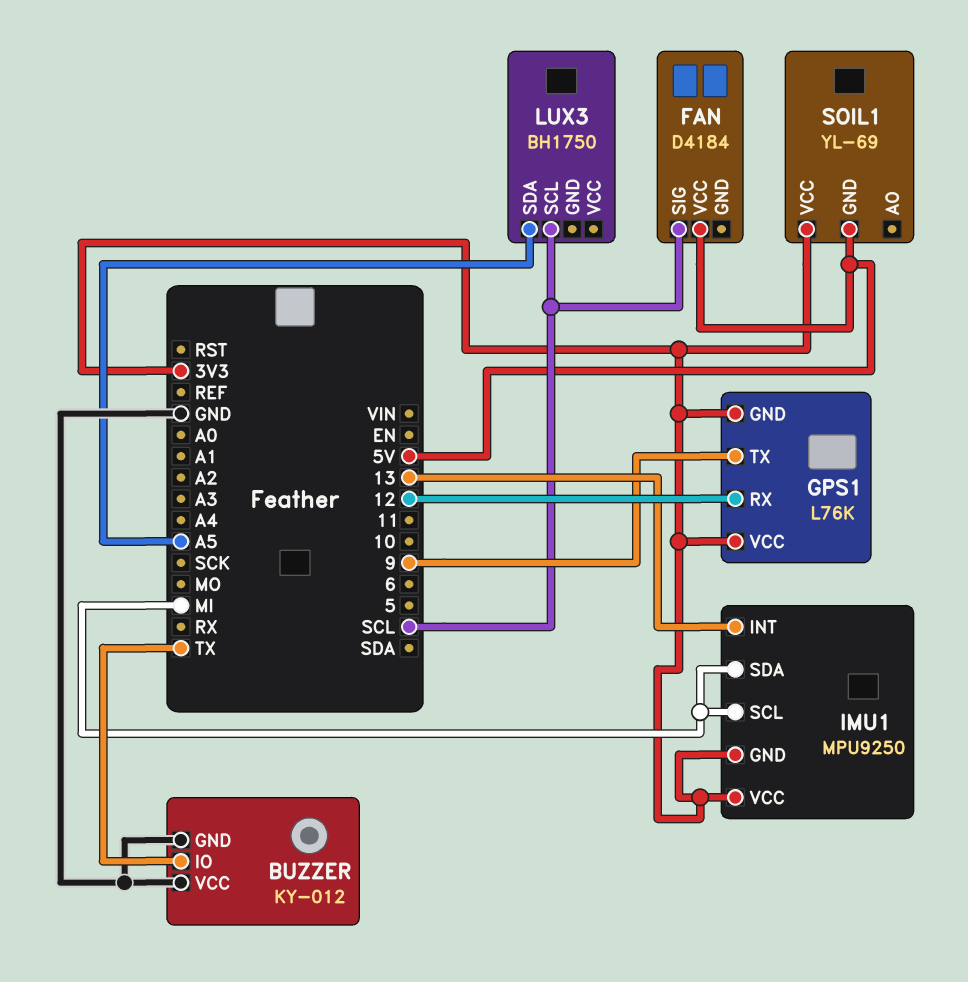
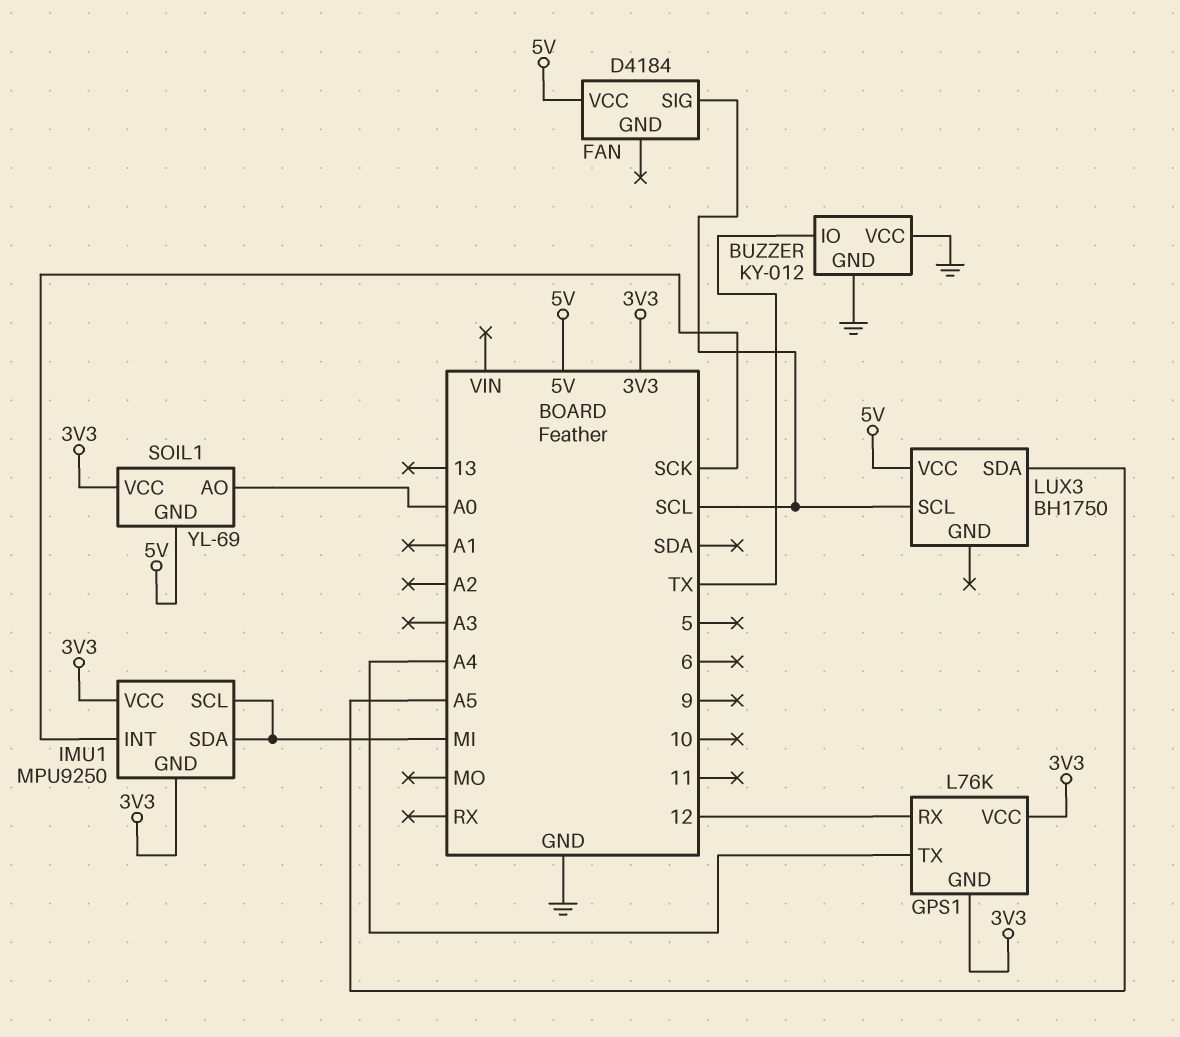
GPS1 pin TX: 9 -> A4
IMU1 pin INT: 13 -> SCK
LUX3 pin VCC: none -> 5V
SOIL1 pin AO: none -> A0

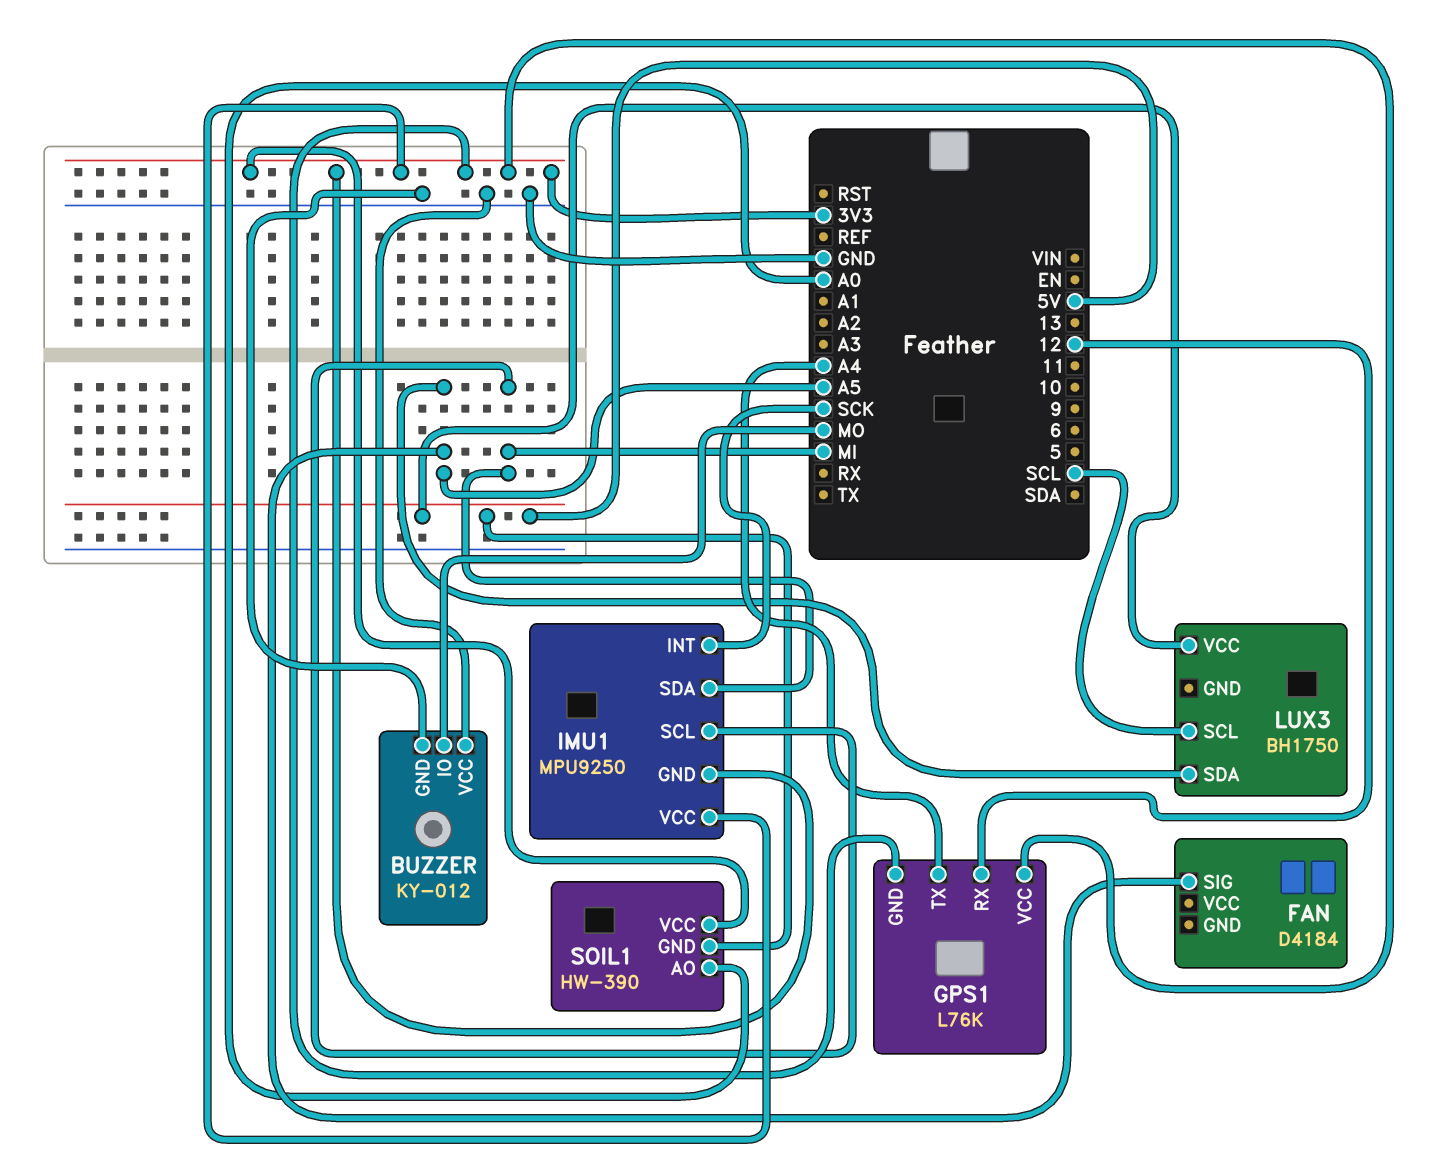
BUZZER pin IO: TX -> MO
FAN pin SIG: SCL -> A5
FAN pin VCC: 5V -> none
SOIL1: YL-69 -> HW-390

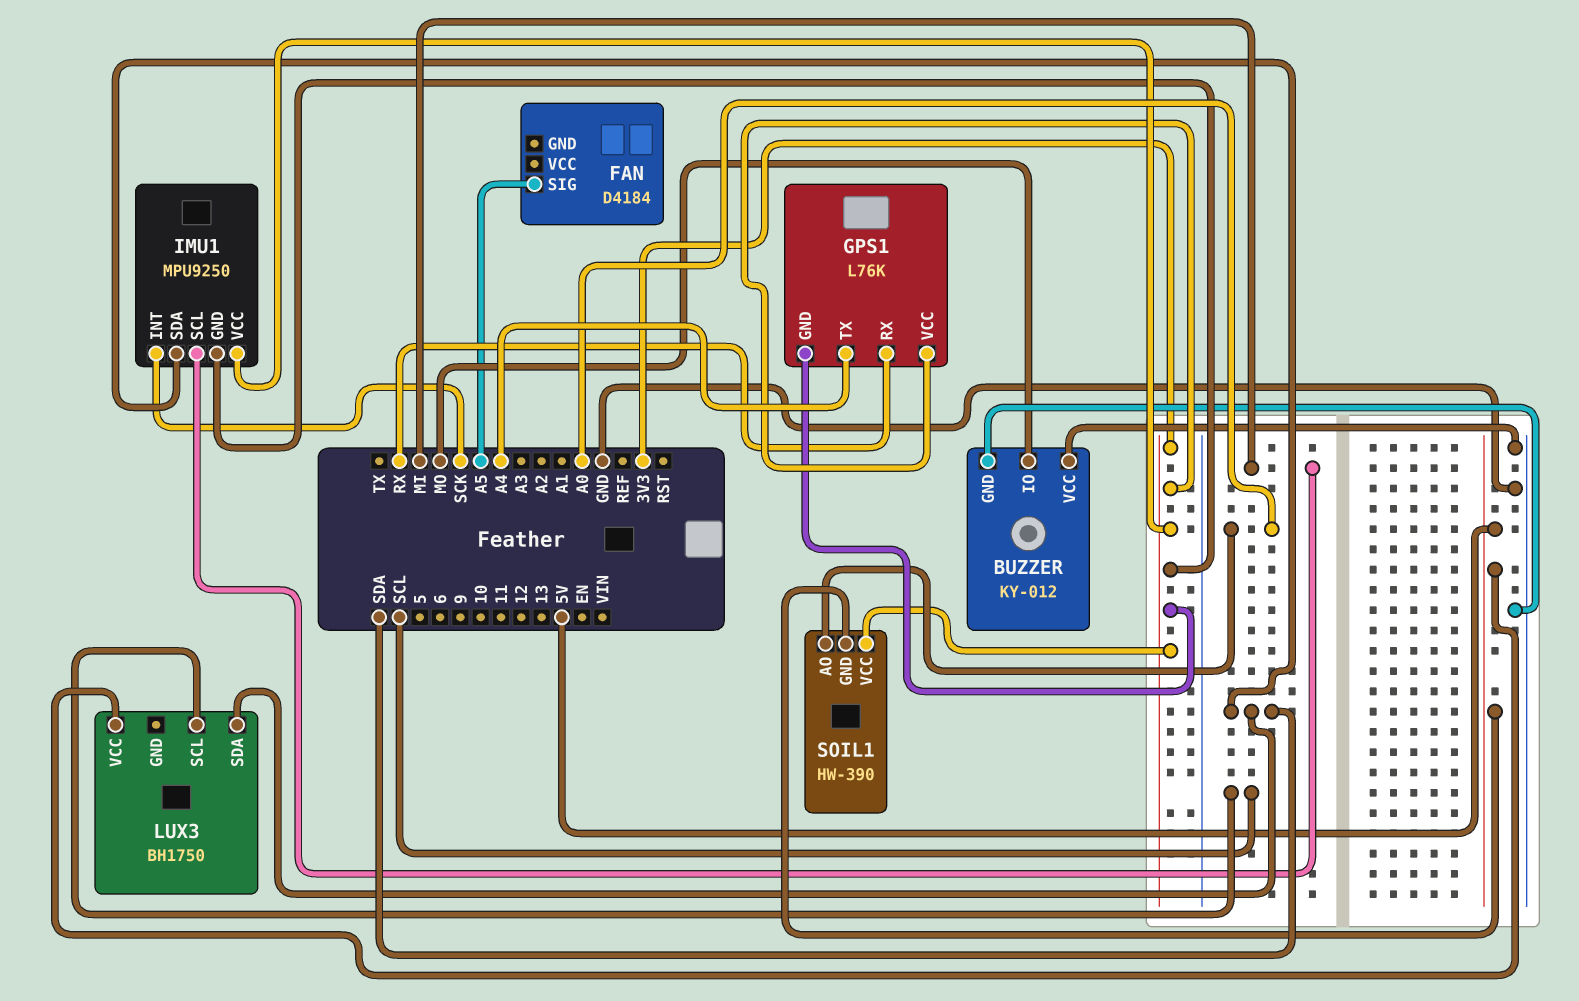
GPS1 pin RX: 12 -> RX
IMU1 pin SDA: MI -> SDA
LUX3 pin SDA: A5 -> SDA

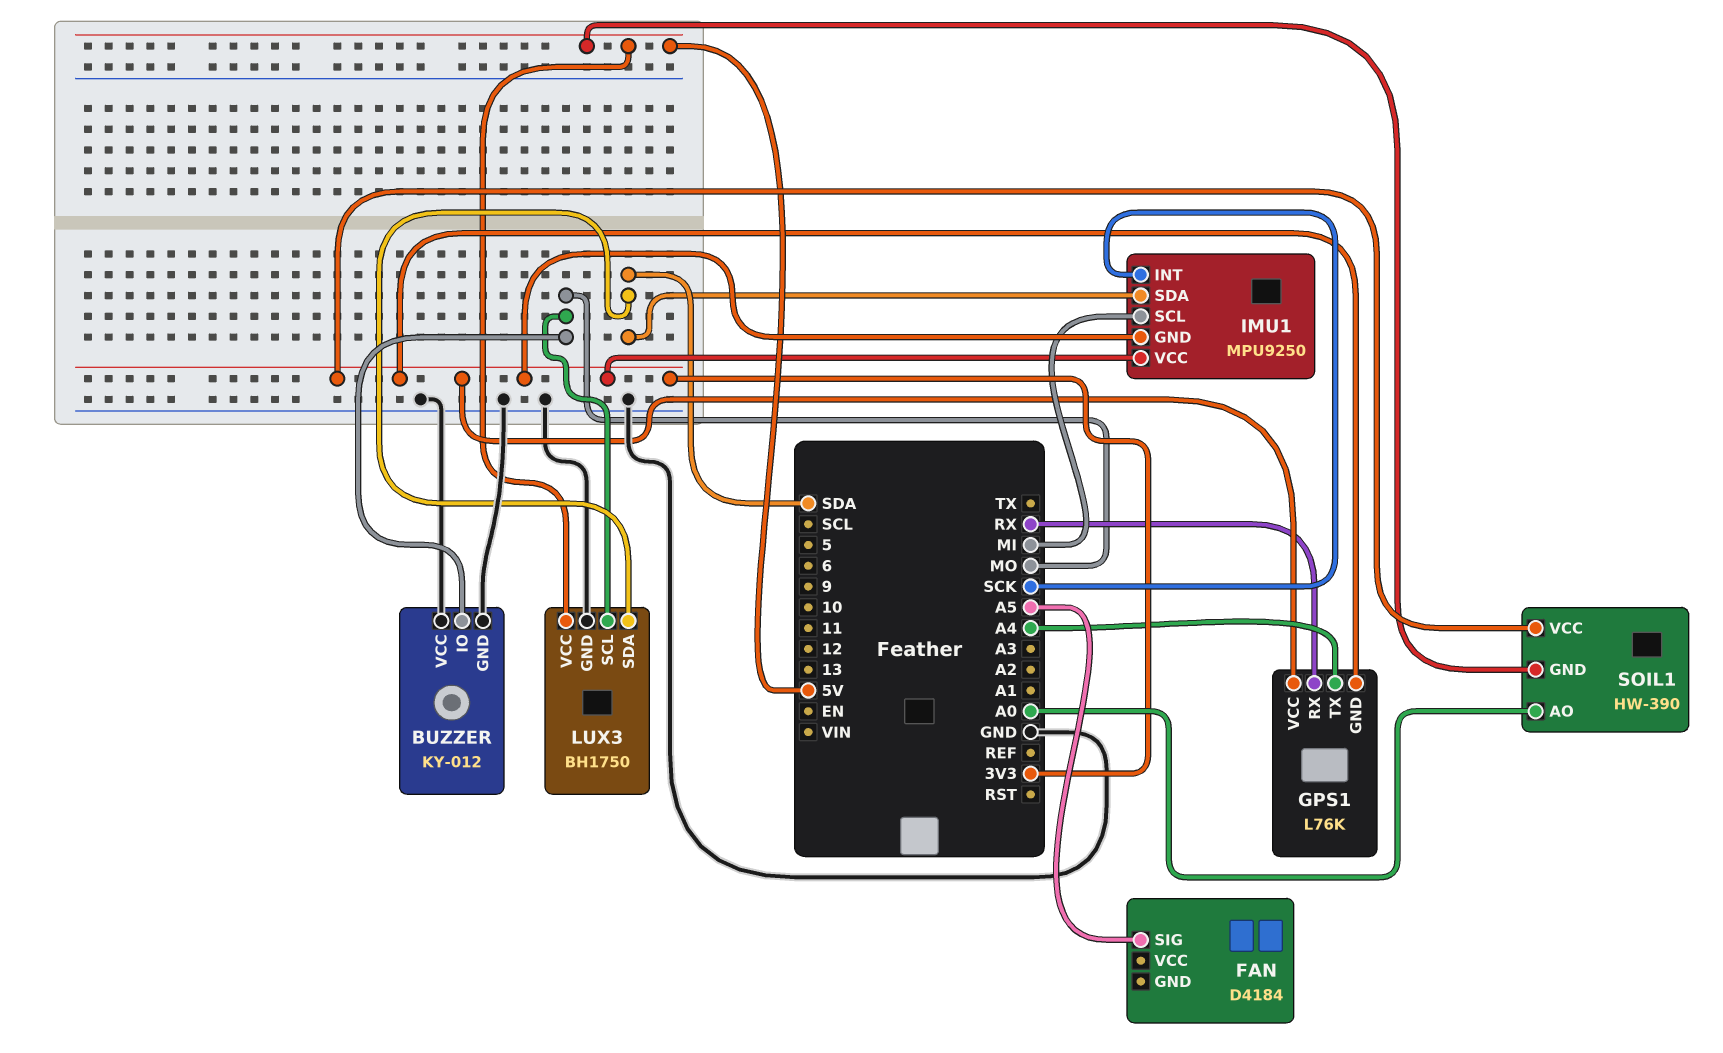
LUX3 pin GND: none -> GND
LUX3 pin SCL: SCL -> MO

